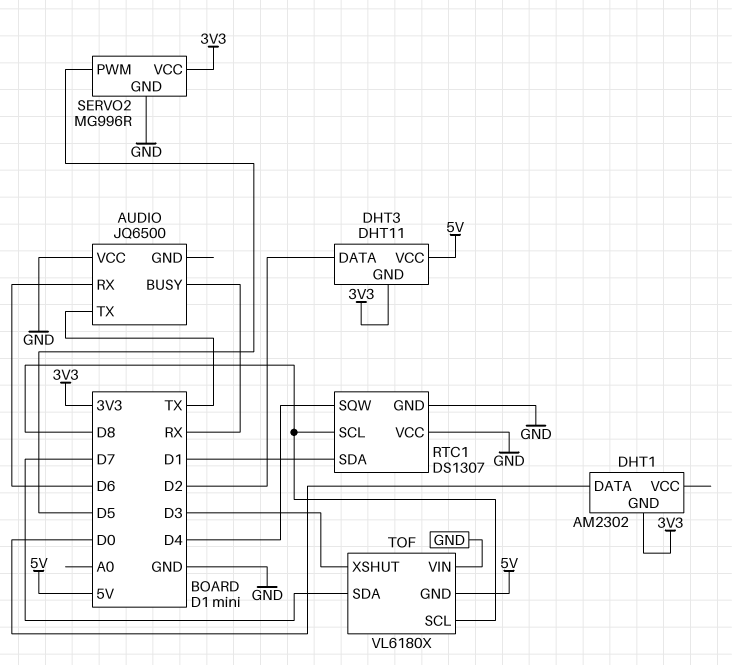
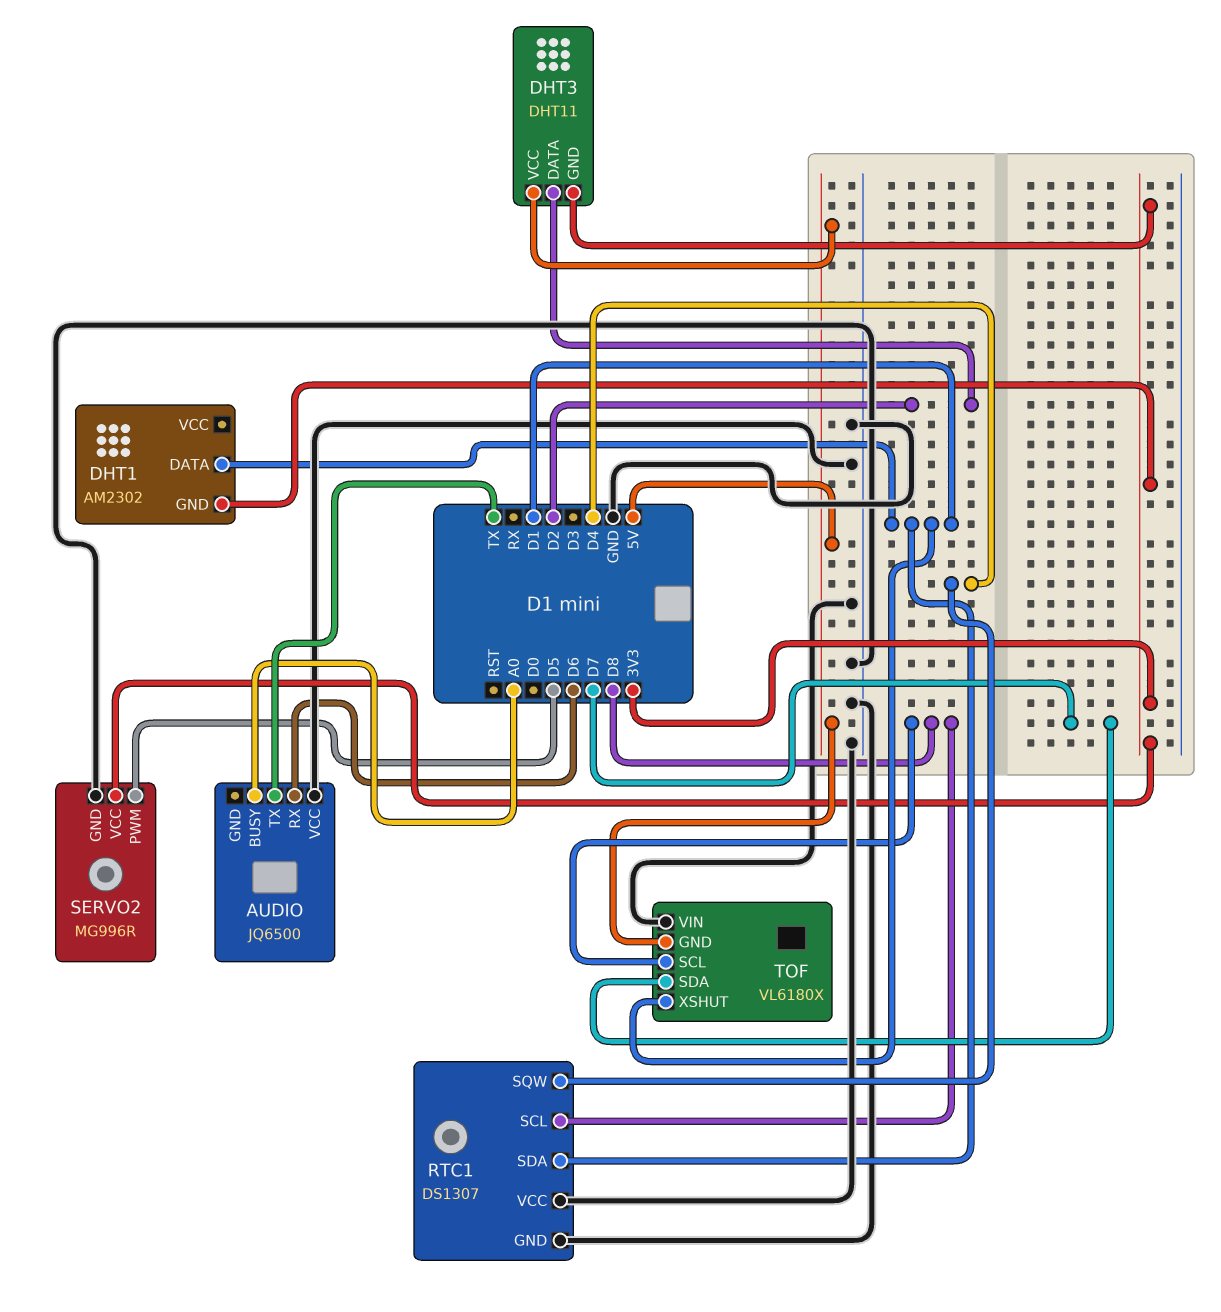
AUDIO pin BUSY: RX -> A0
DHT1 pin DATA: D0 -> D1
TOF pin XSHUT: D3 -> D1

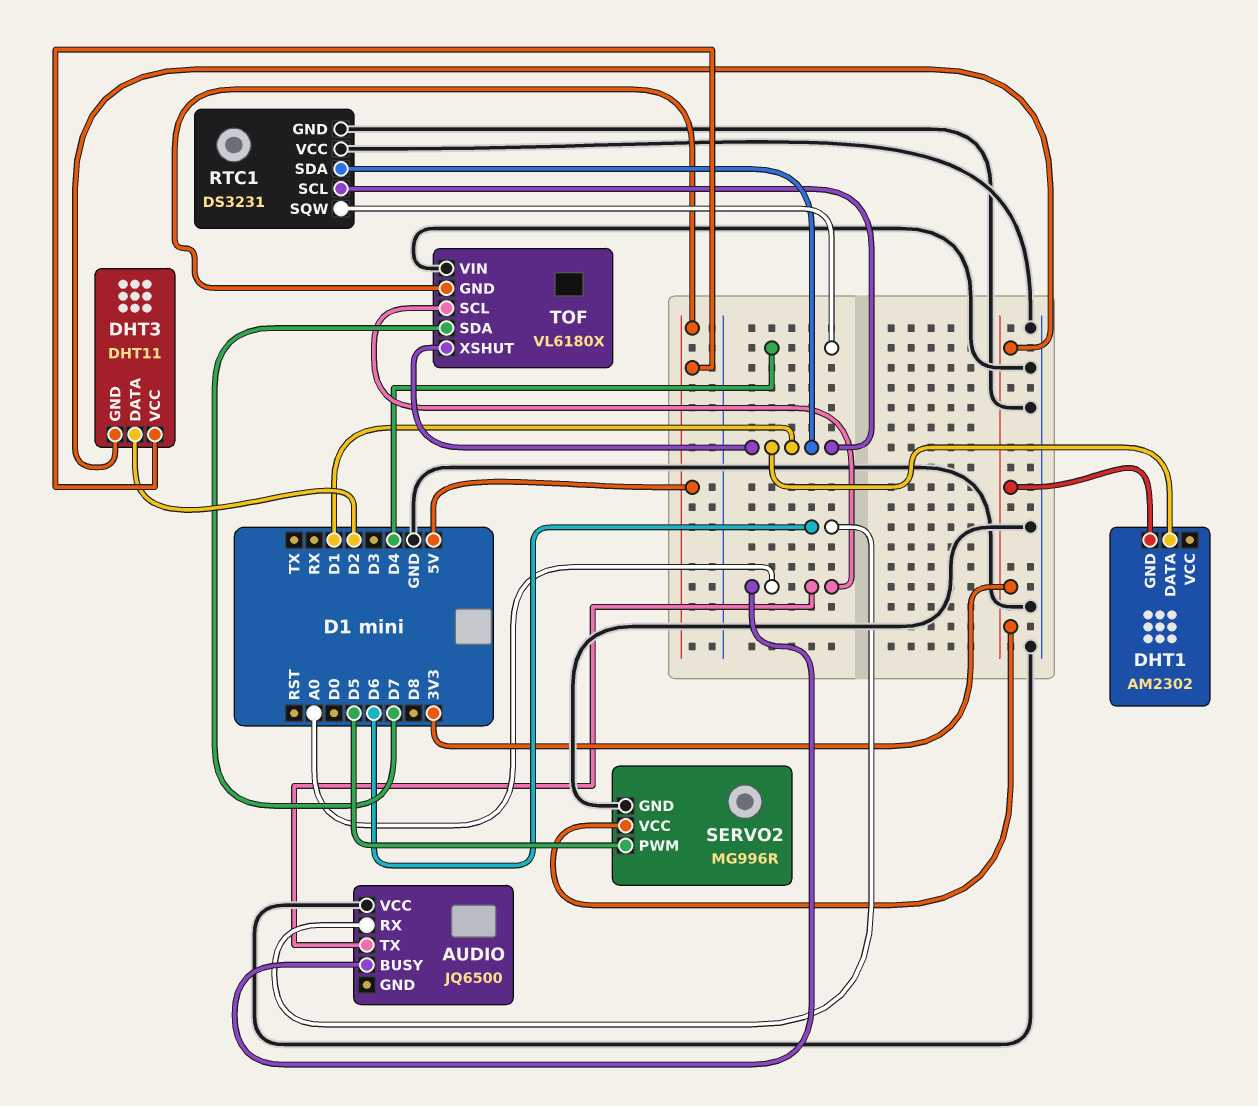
AUDIO pin TX: TX -> A0
RTC1: DS1307 -> DS3231
RTC1 pin SCL: D8 -> D1
TOF pin SCL: D8 -> A0

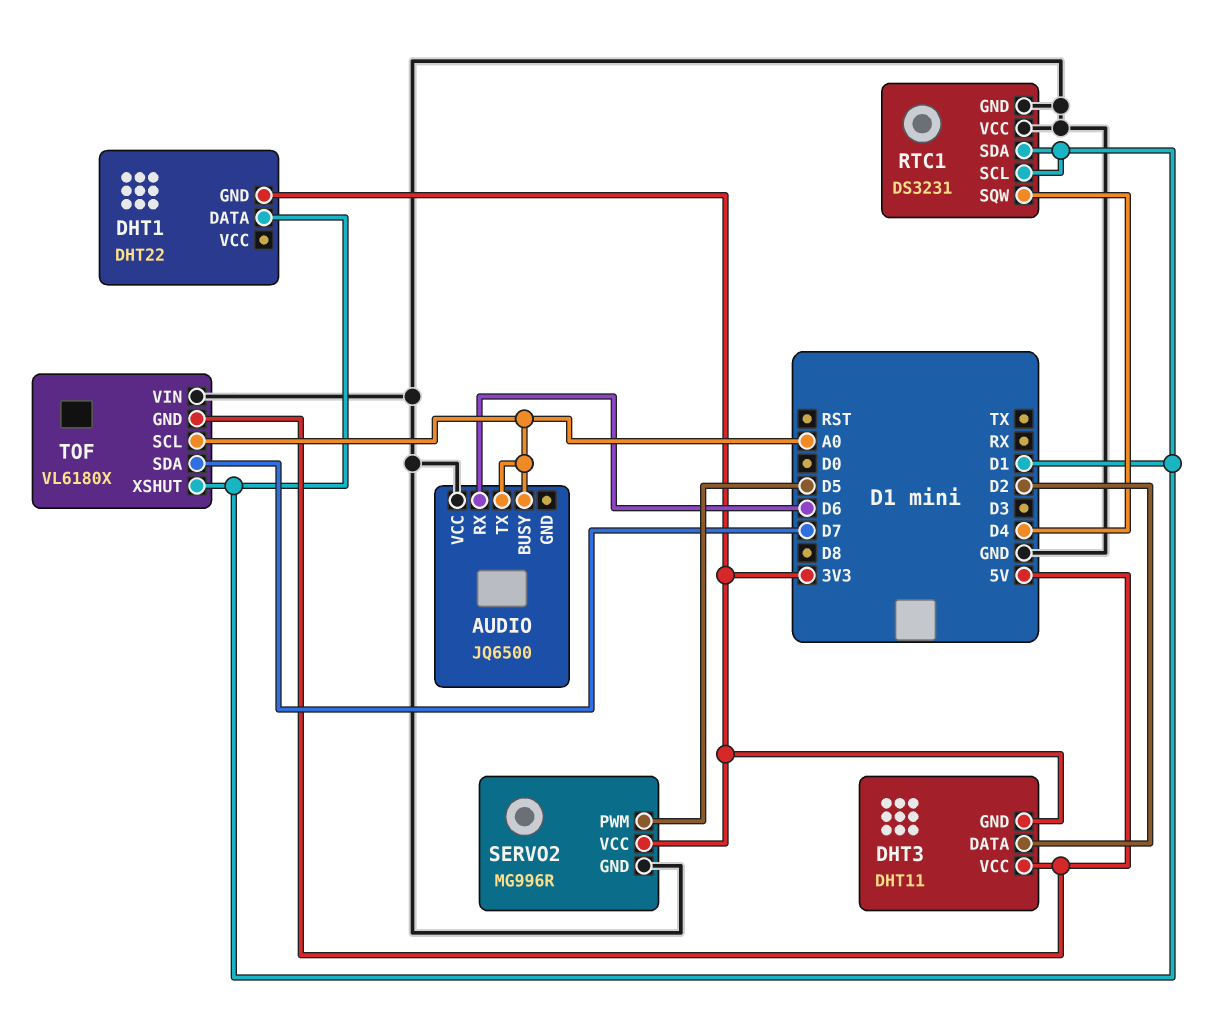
DHT1: AM2302 -> DHT22

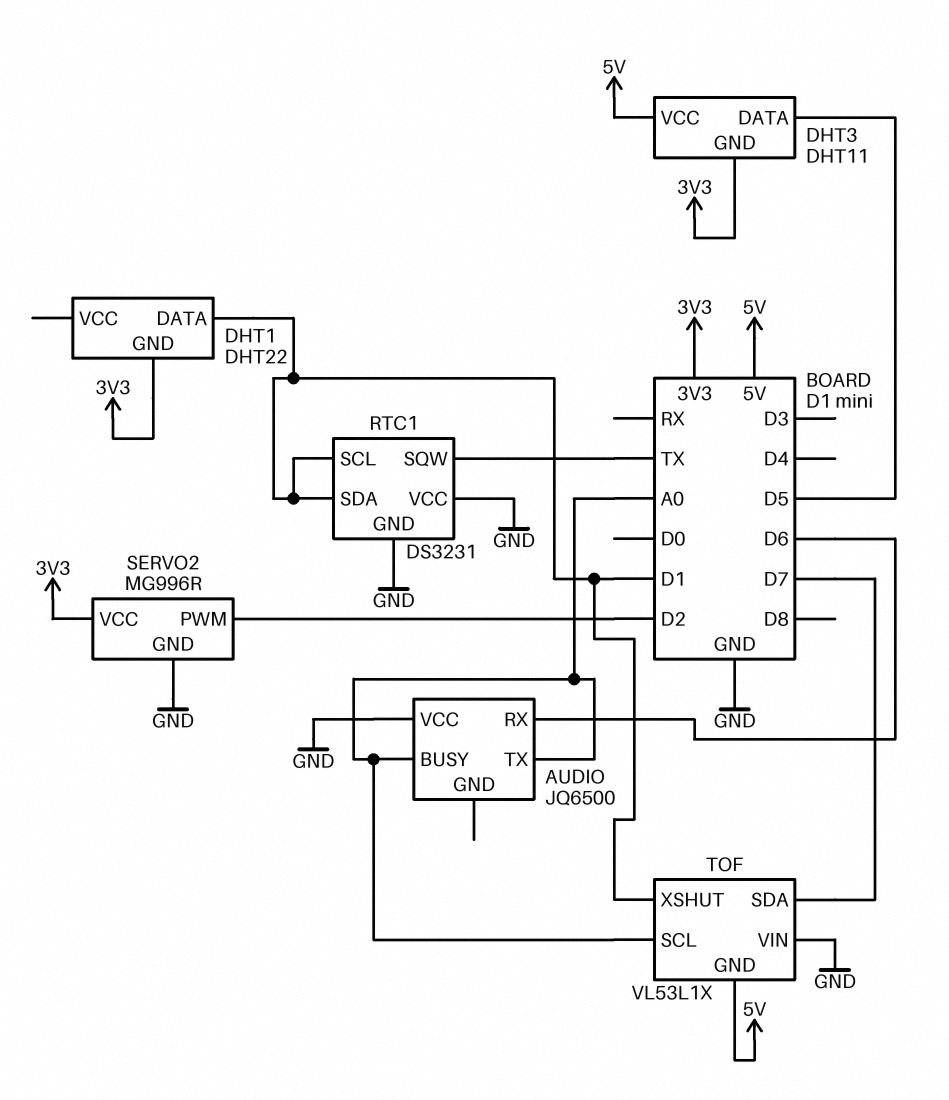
DHT3 pin DATA: D2 -> D5
RTC1 pin SQW: D4 -> TX
SERVO2 pin PWM: D5 -> D2
TOF: VL6180X -> VL53L1X

